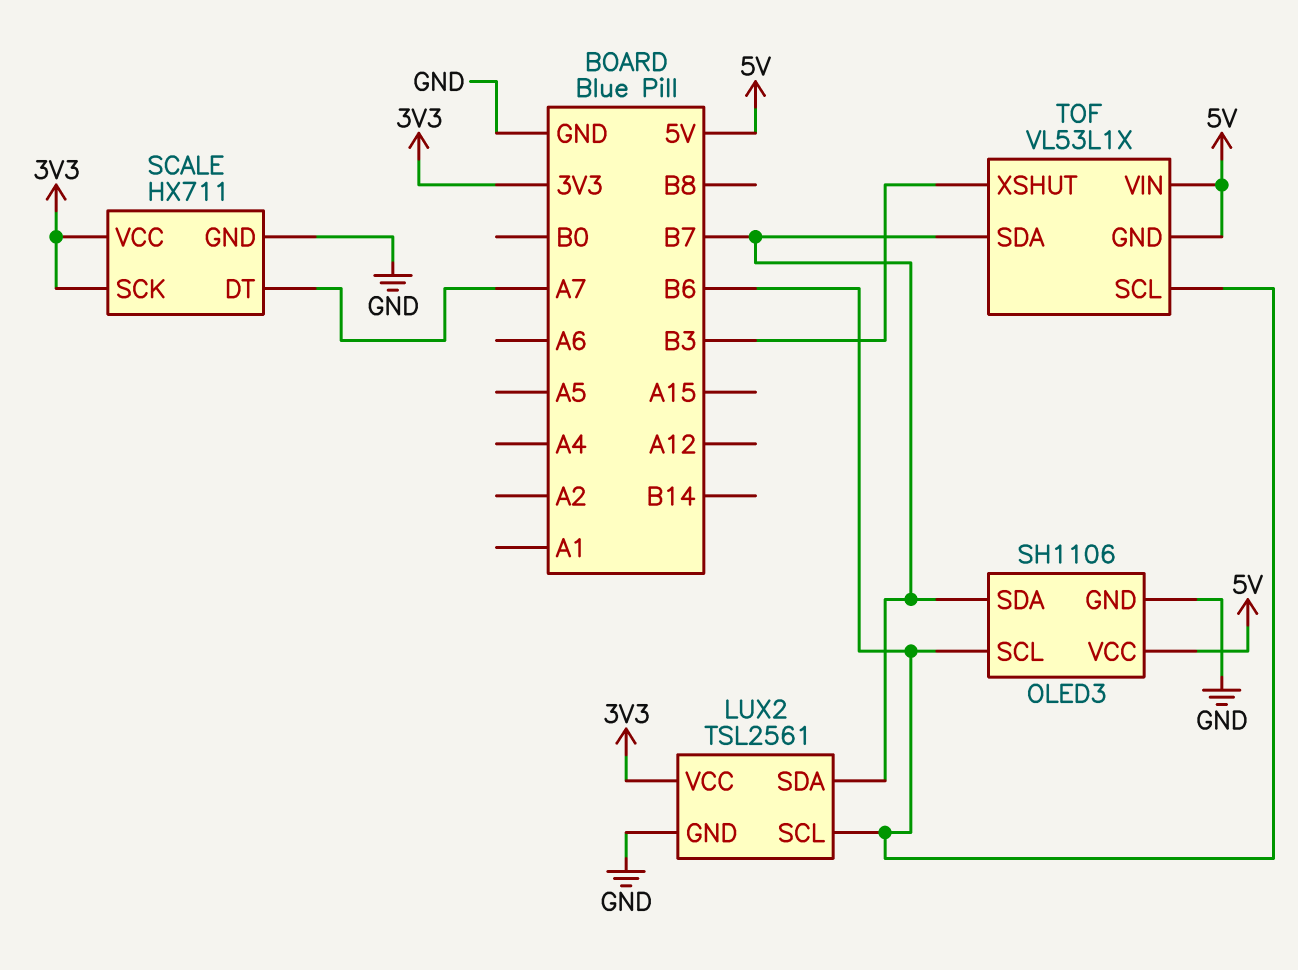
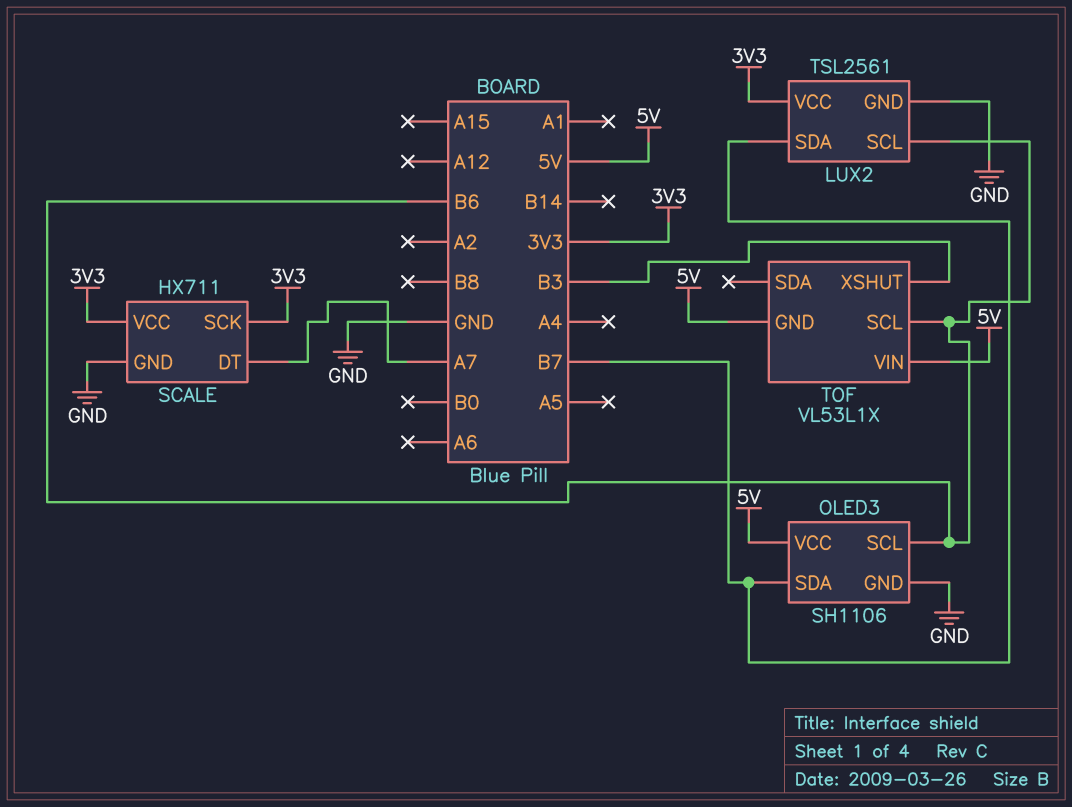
TOF pin SDA: B7 -> none

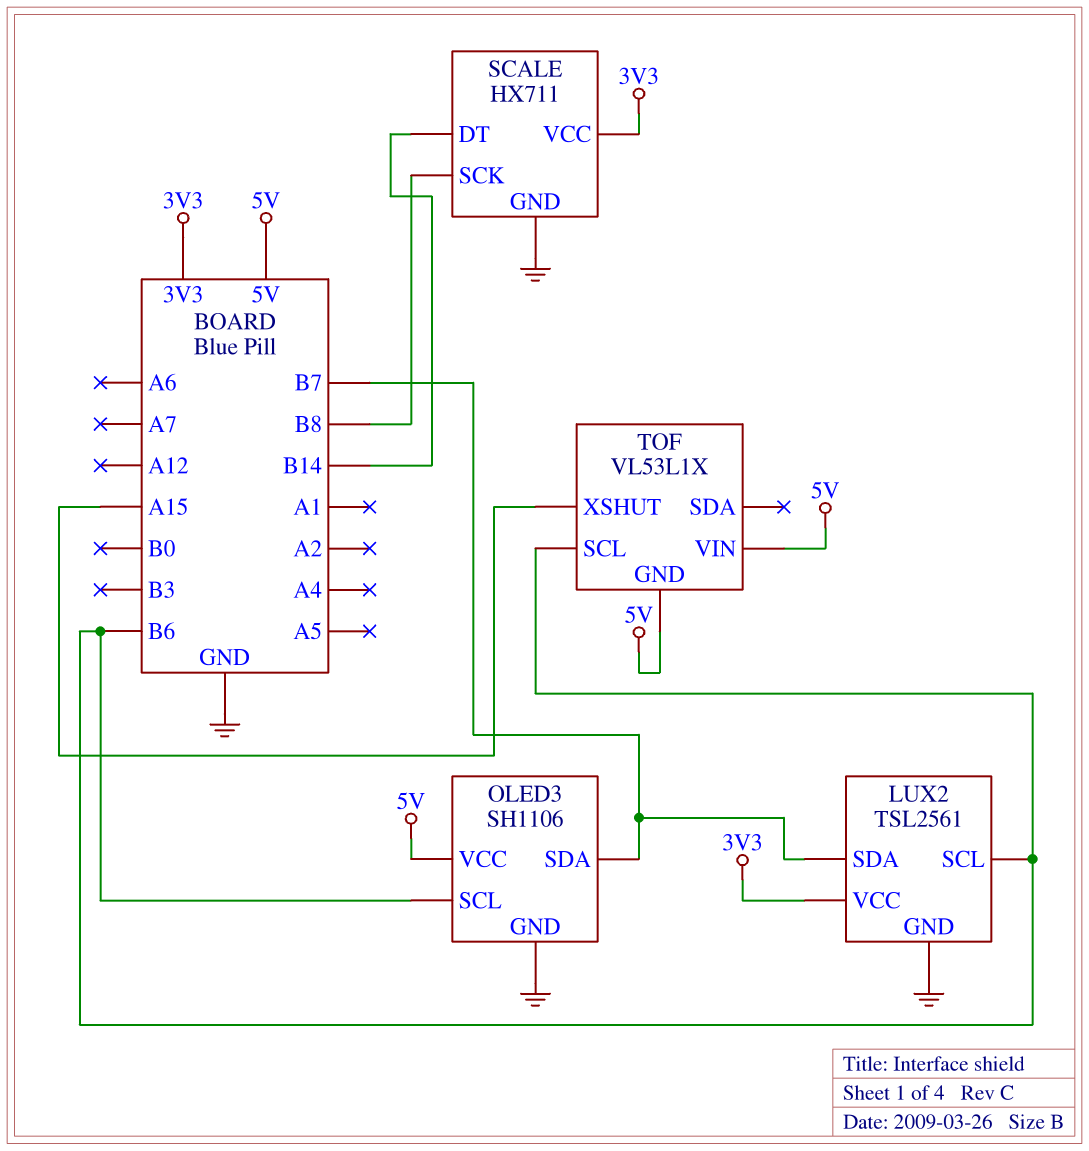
SCALE pin DT: A7 -> B14
SCALE pin SCK: 3V3 -> B8
TOF pin XSHUT: B3 -> A15

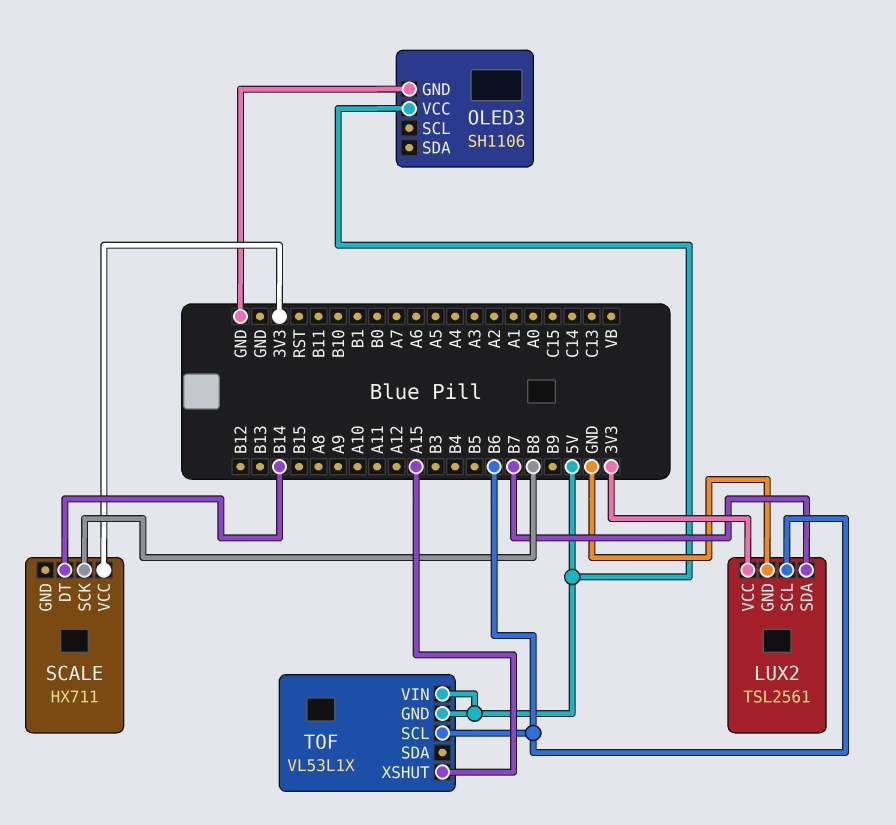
OLED3 pin SCL: B6 -> none
OLED3 pin SDA: B7 -> none
SCALE pin GND: GND -> none

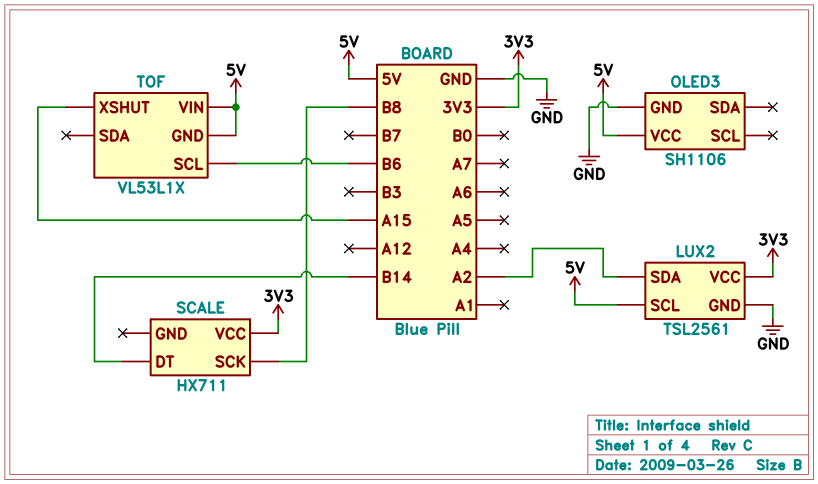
LUX2 pin SCL: B6 -> 5V
LUX2 pin SDA: B7 -> A2

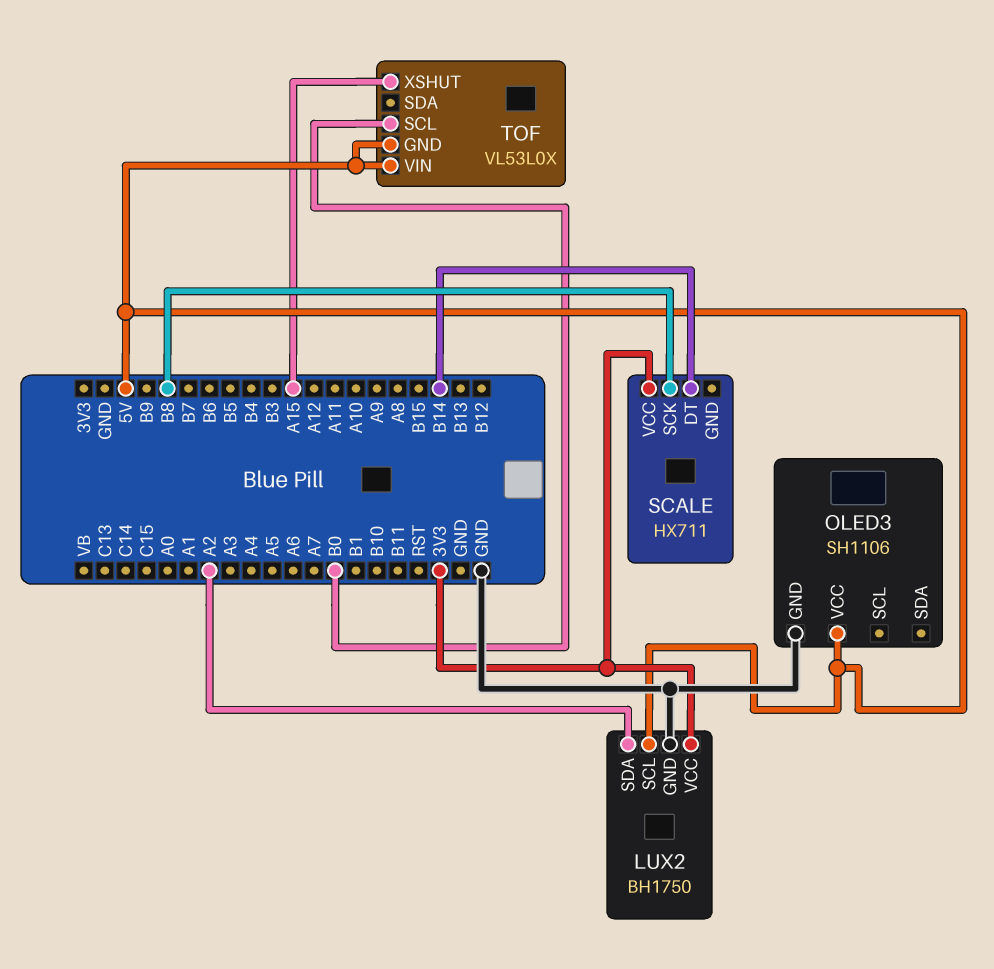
LUX2: TSL2561 -> BH1750
TOF: VL53L1X -> VL53L0X
TOF pin SCL: B6 -> B0

